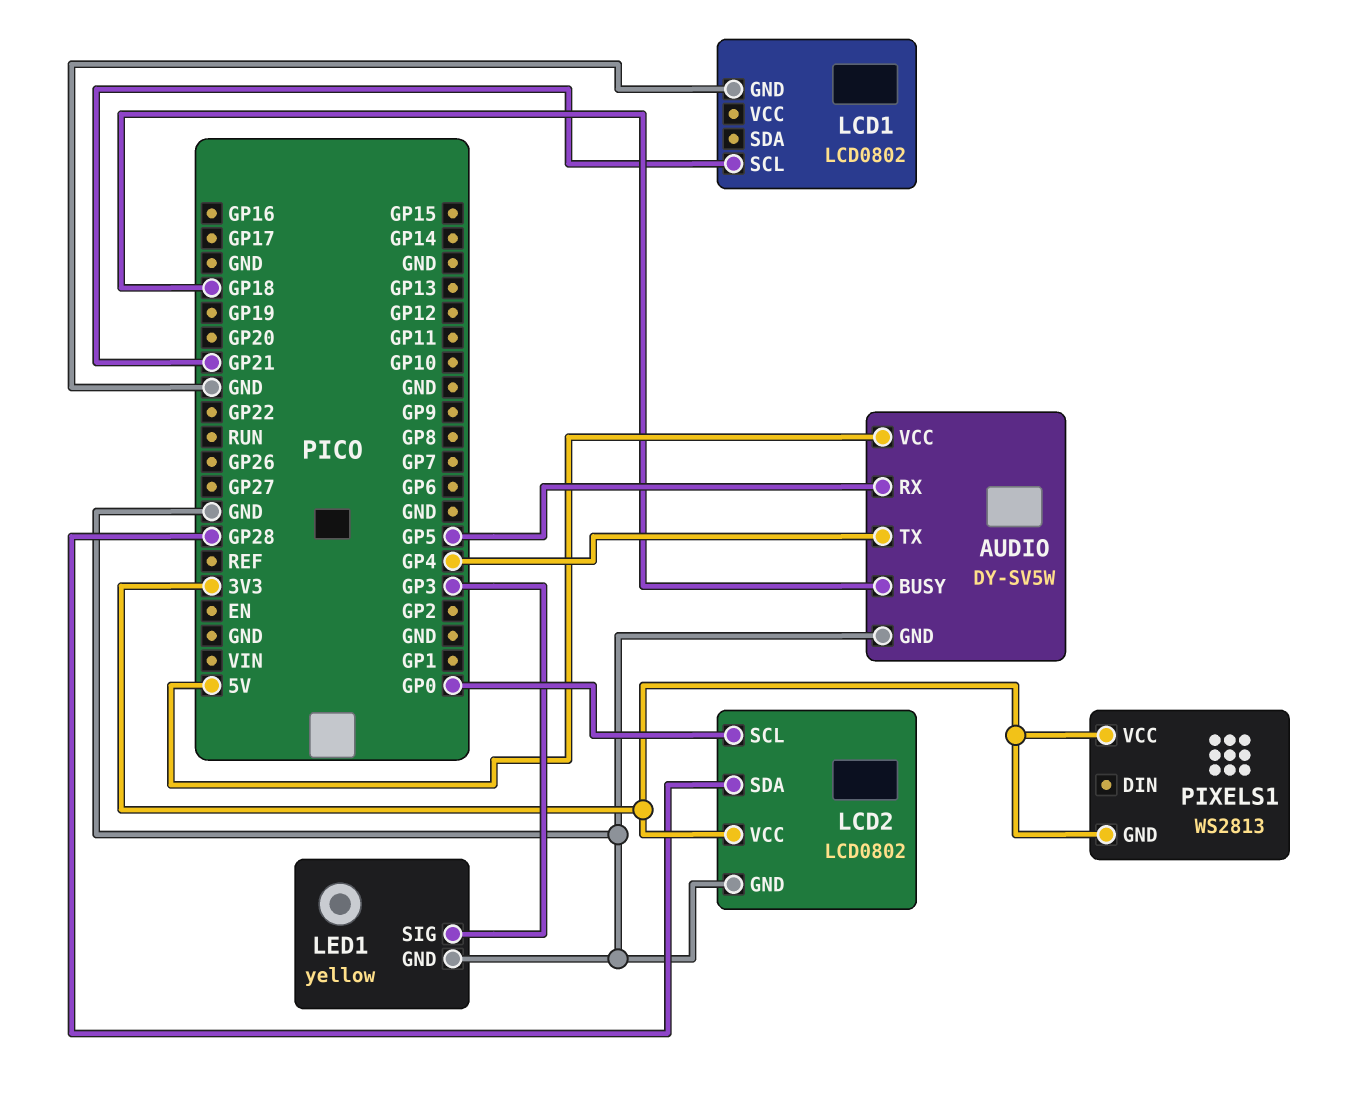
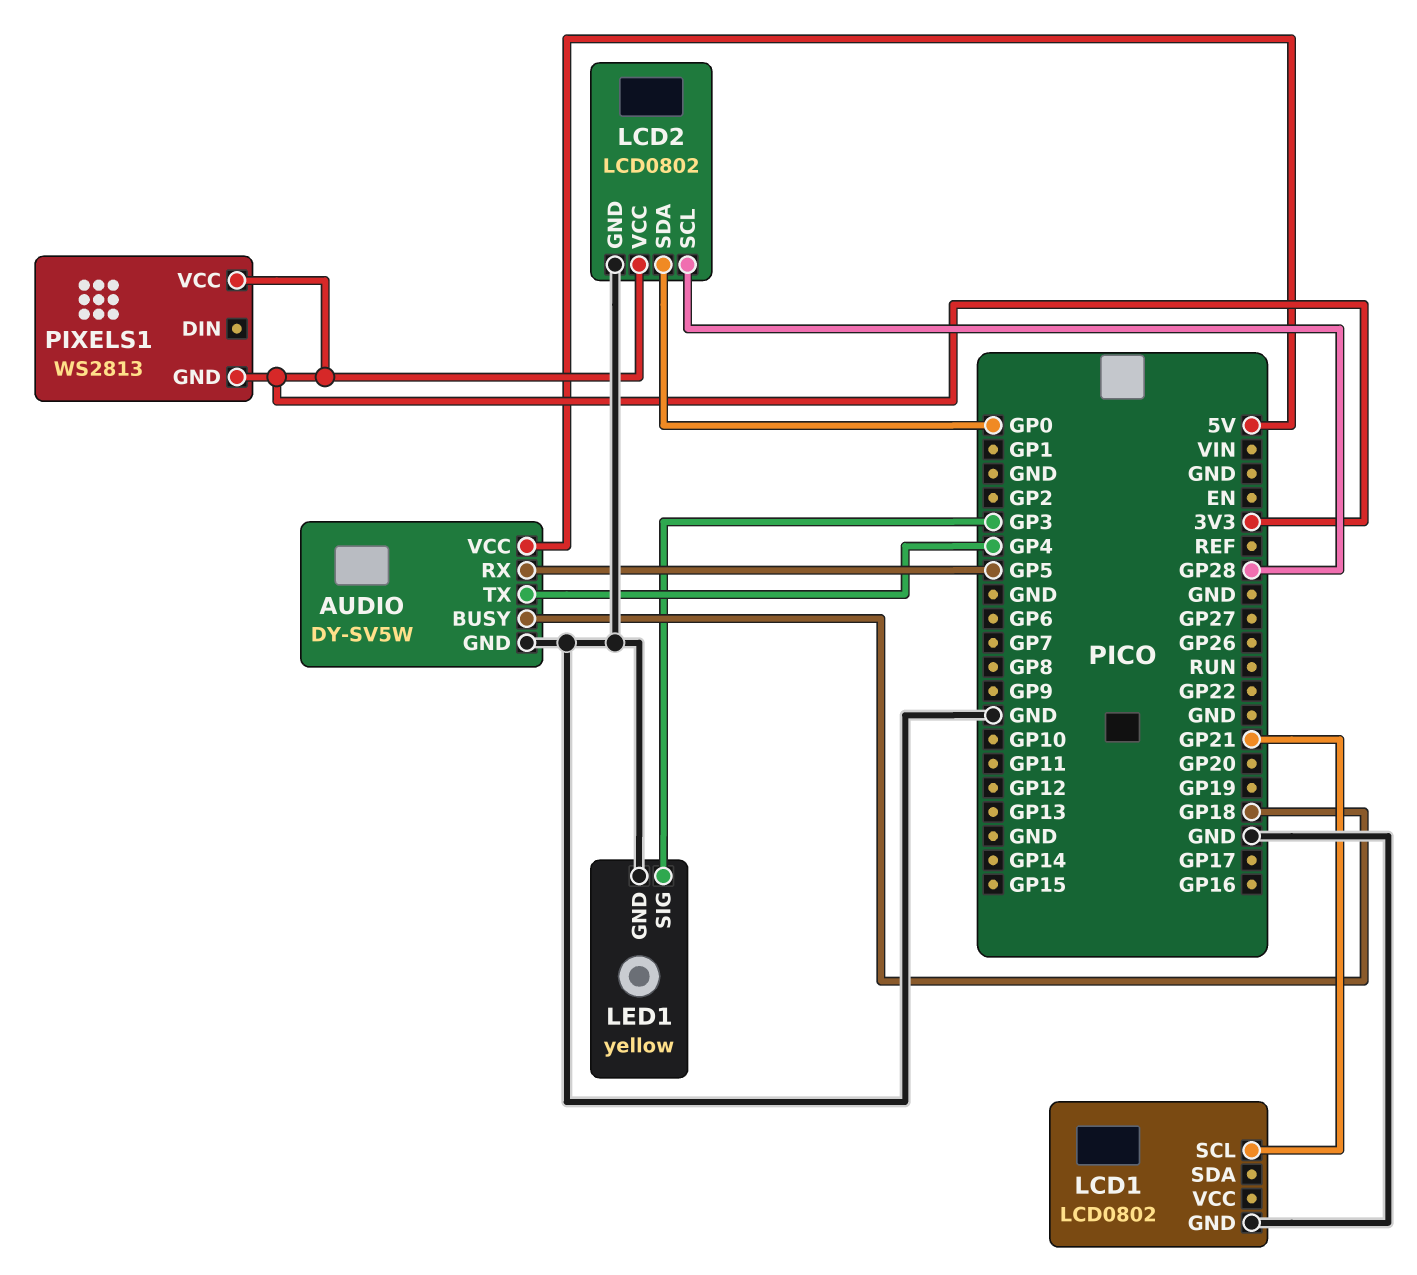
LCD2 pin SCL: GP0 -> GP28
LCD2 pin SDA: GP28 -> GP0

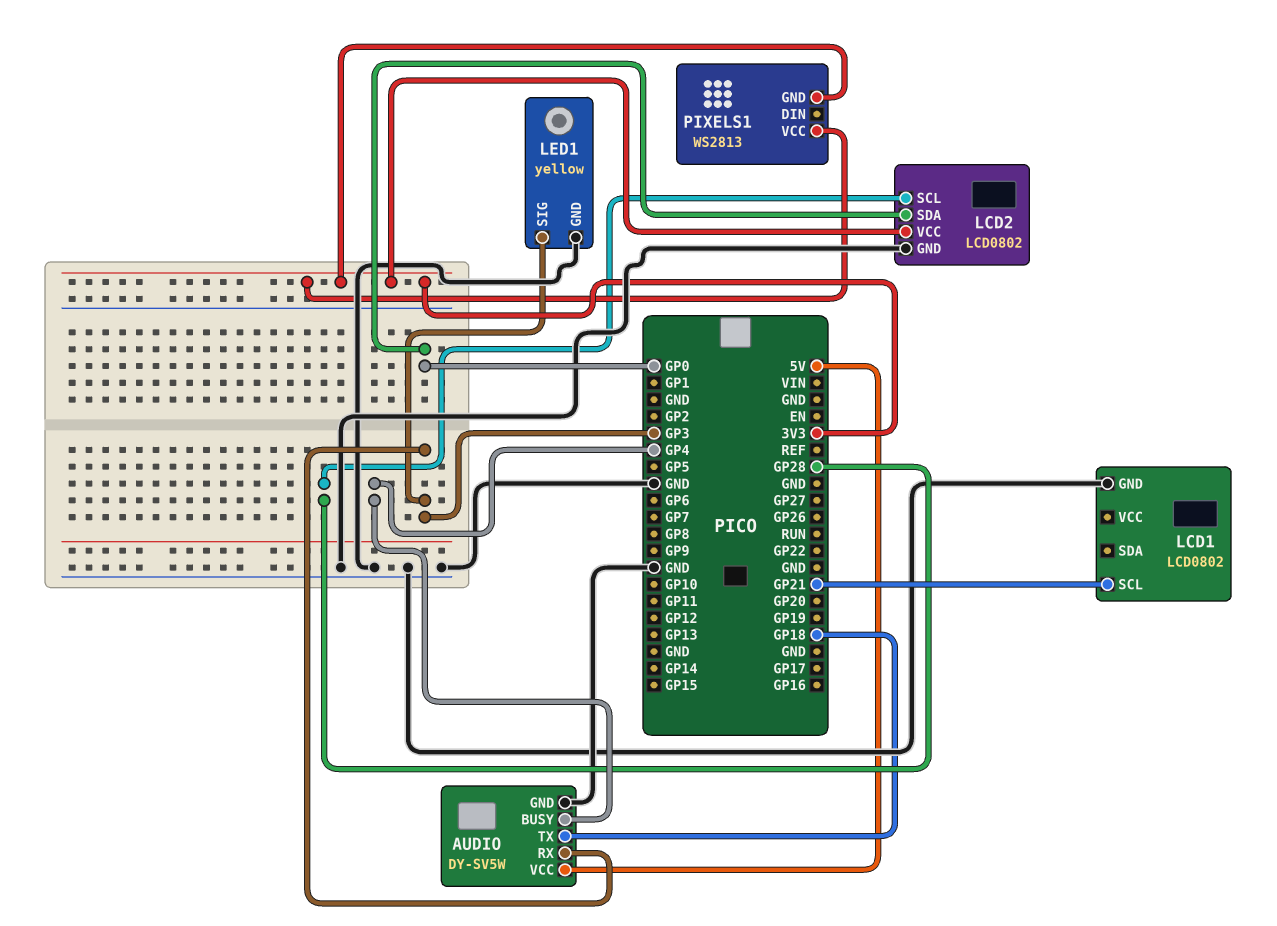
AUDIO pin BUSY: GP18 -> GP4
AUDIO pin RX: GP5 -> GP3
AUDIO pin TX: GP4 -> GP18

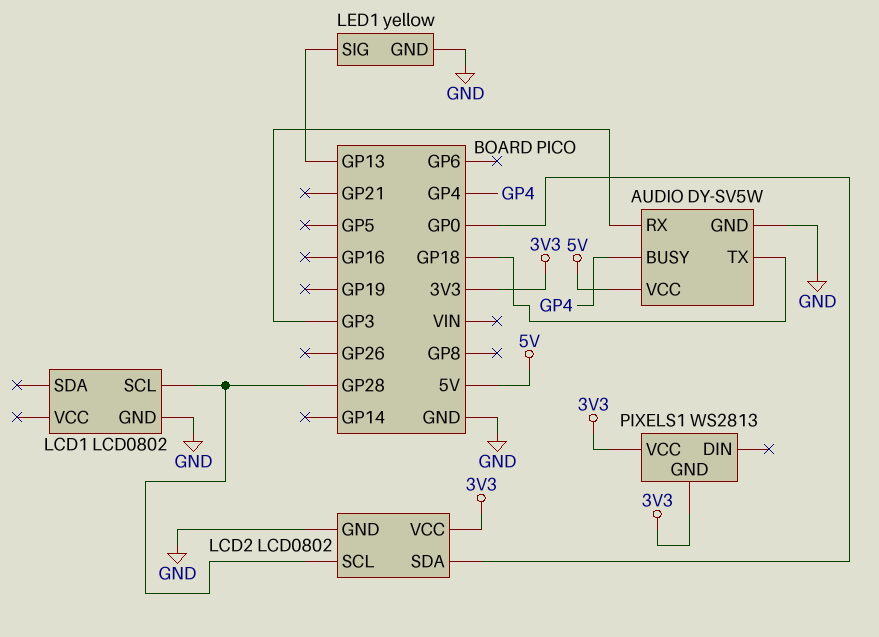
LCD1 pin SCL: GP21 -> GP28
LED1 pin SIG: GP3 -> GP13

